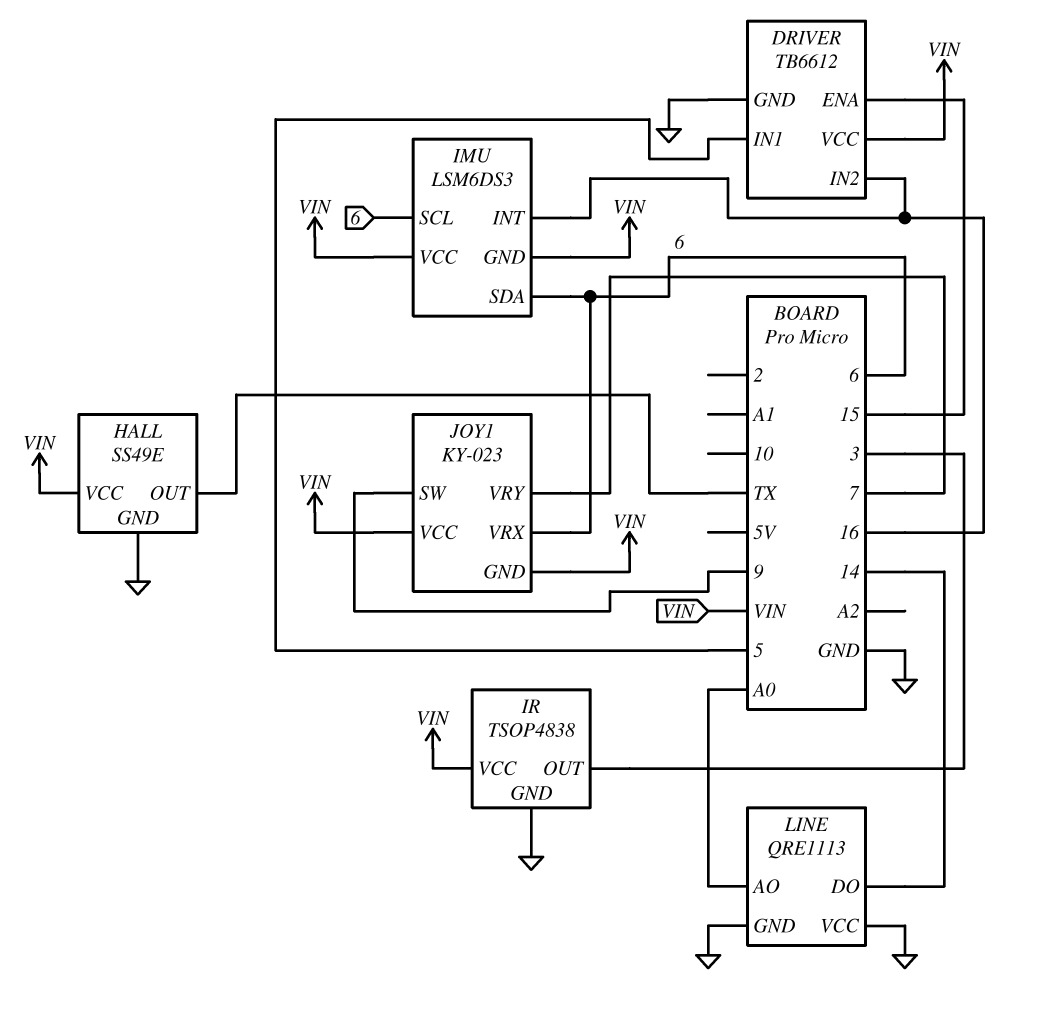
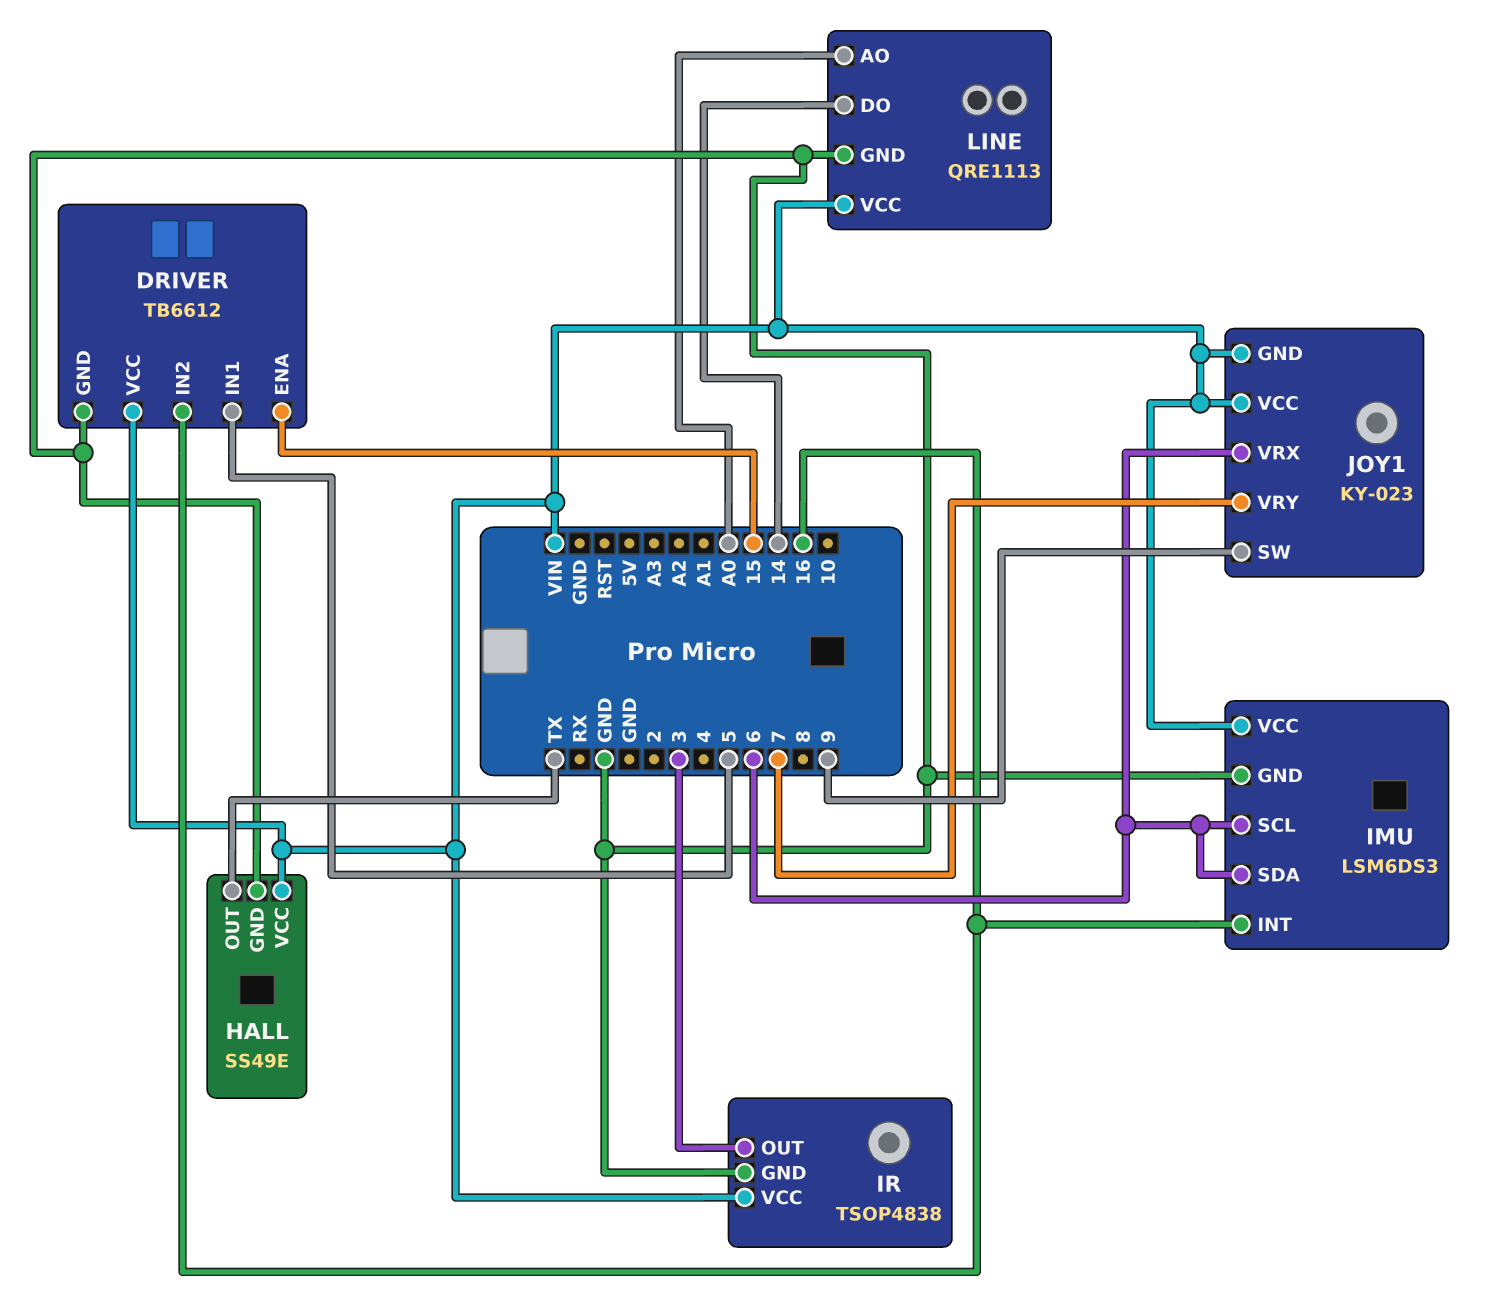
IMU pin GND: VIN -> GND
LINE pin VCC: GND -> VIN

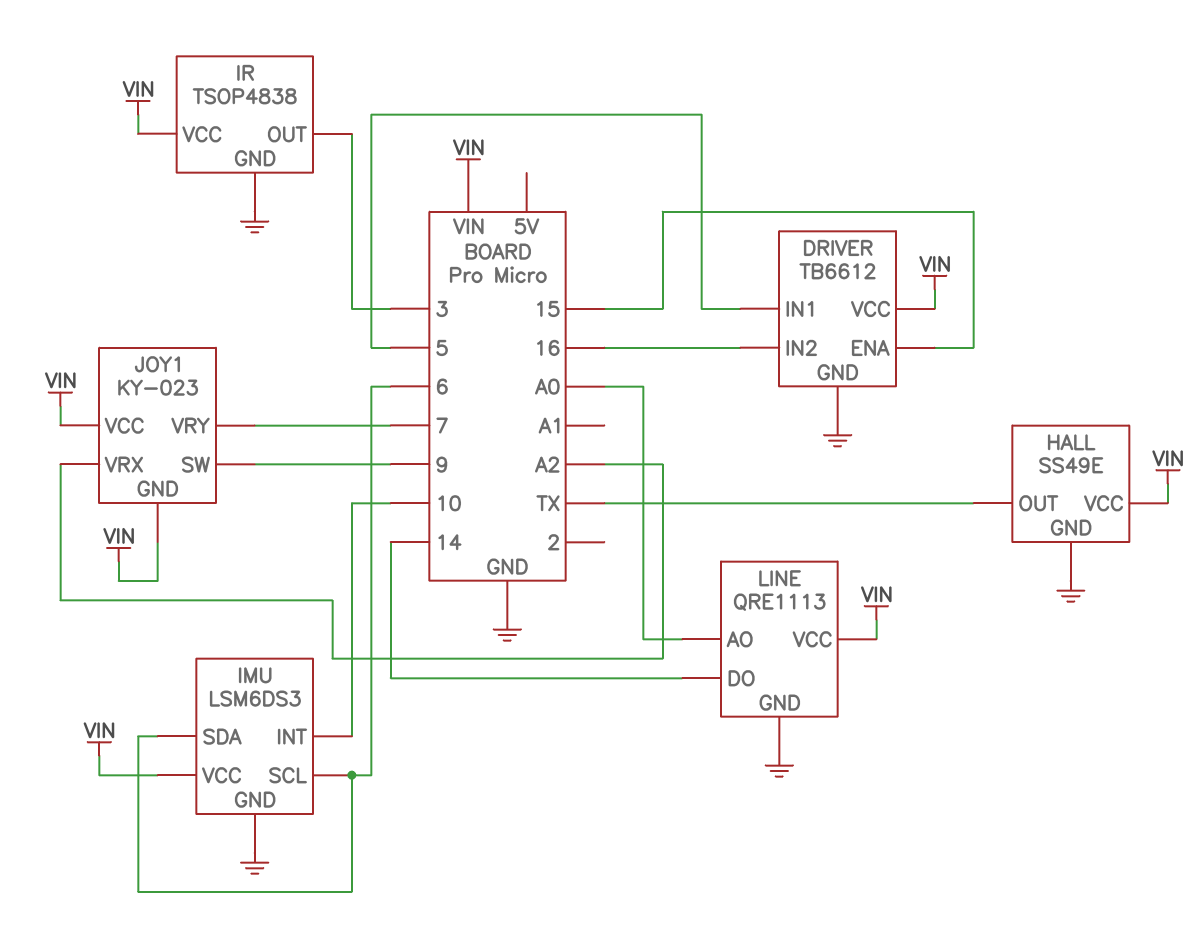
IMU pin INT: 16 -> 10
JOY1 pin VRX: 6 -> A2

